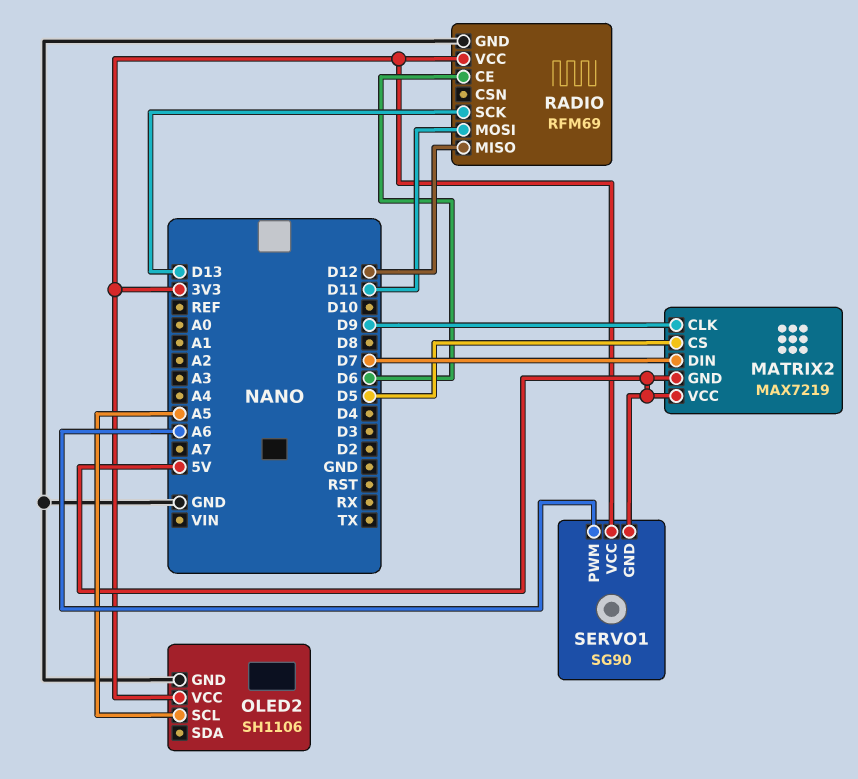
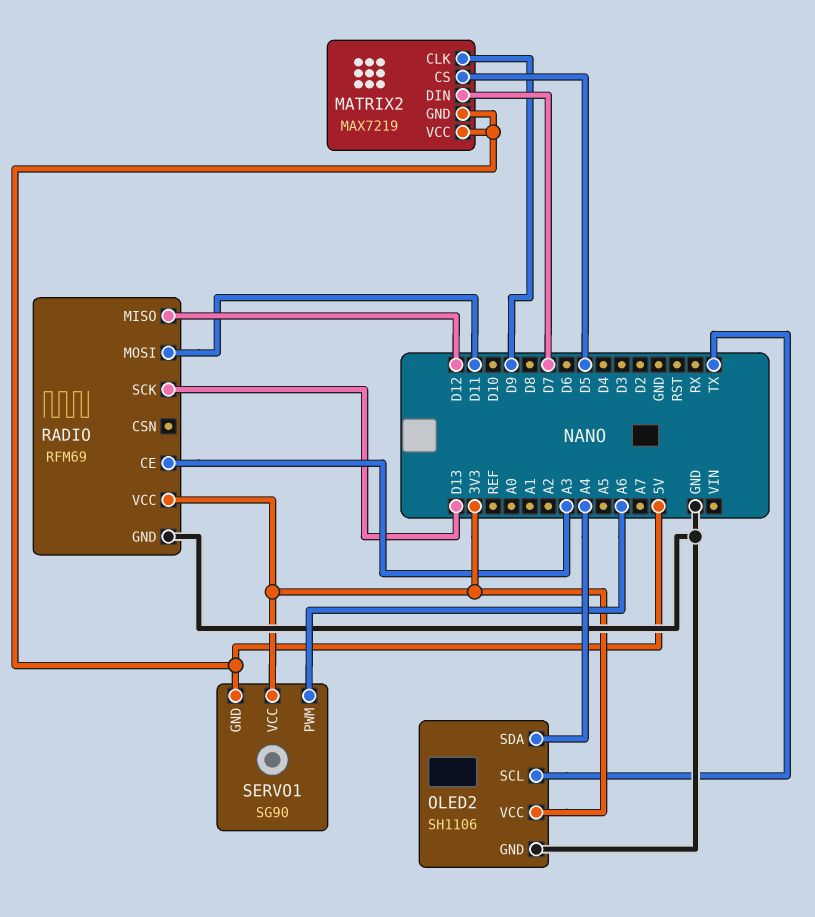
OLED2 pin SCL: A5 -> TX
OLED2 pin SDA: none -> A4
RADIO pin CE: D6 -> A3

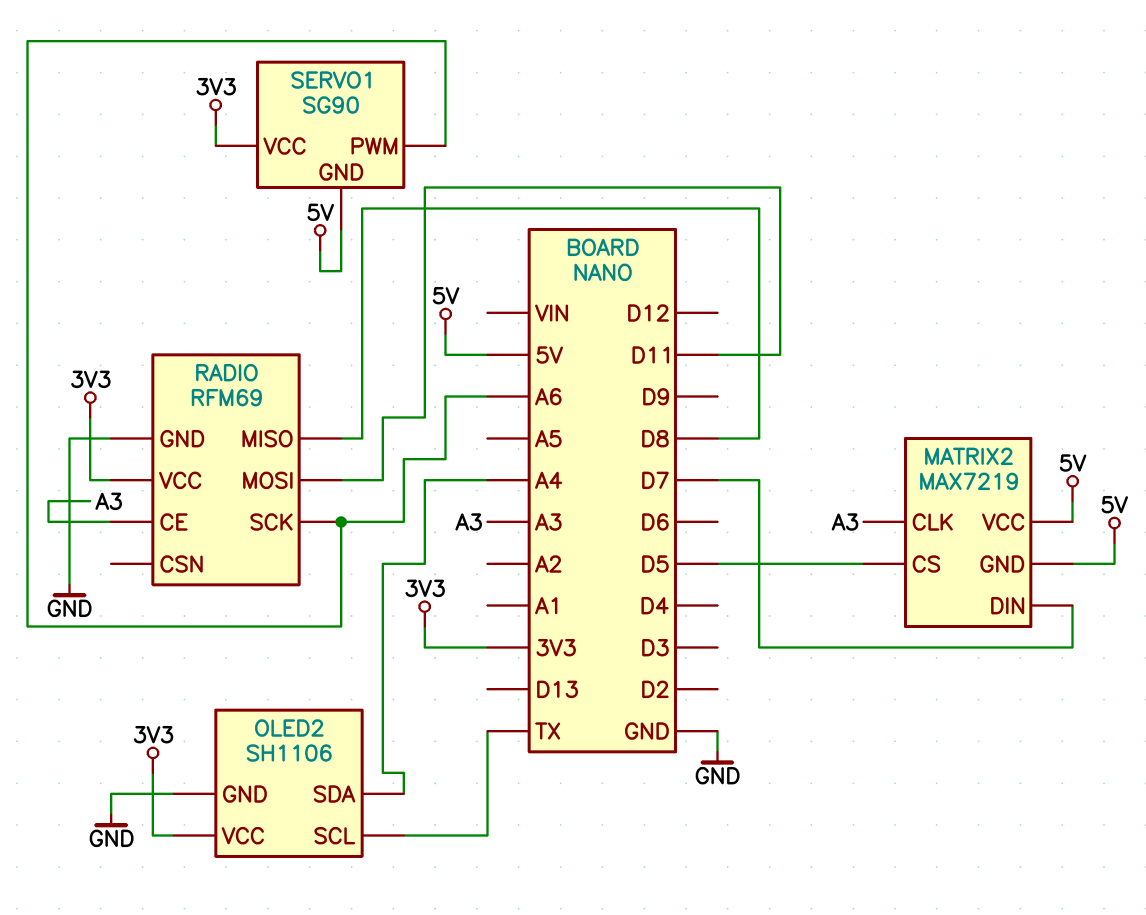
MATRIX2 pin CLK: D9 -> A3
RADIO pin MISO: D12 -> D8
RADIO pin SCK: D13 -> A6

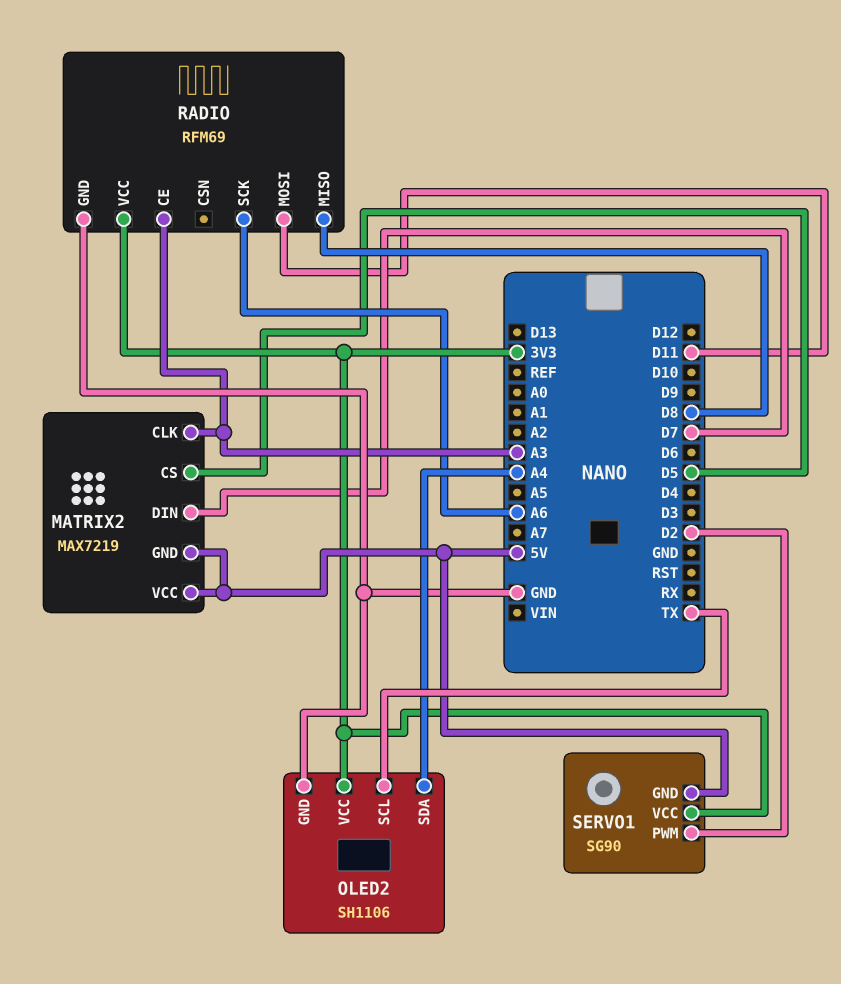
SERVO1 pin PWM: A6 -> D2

